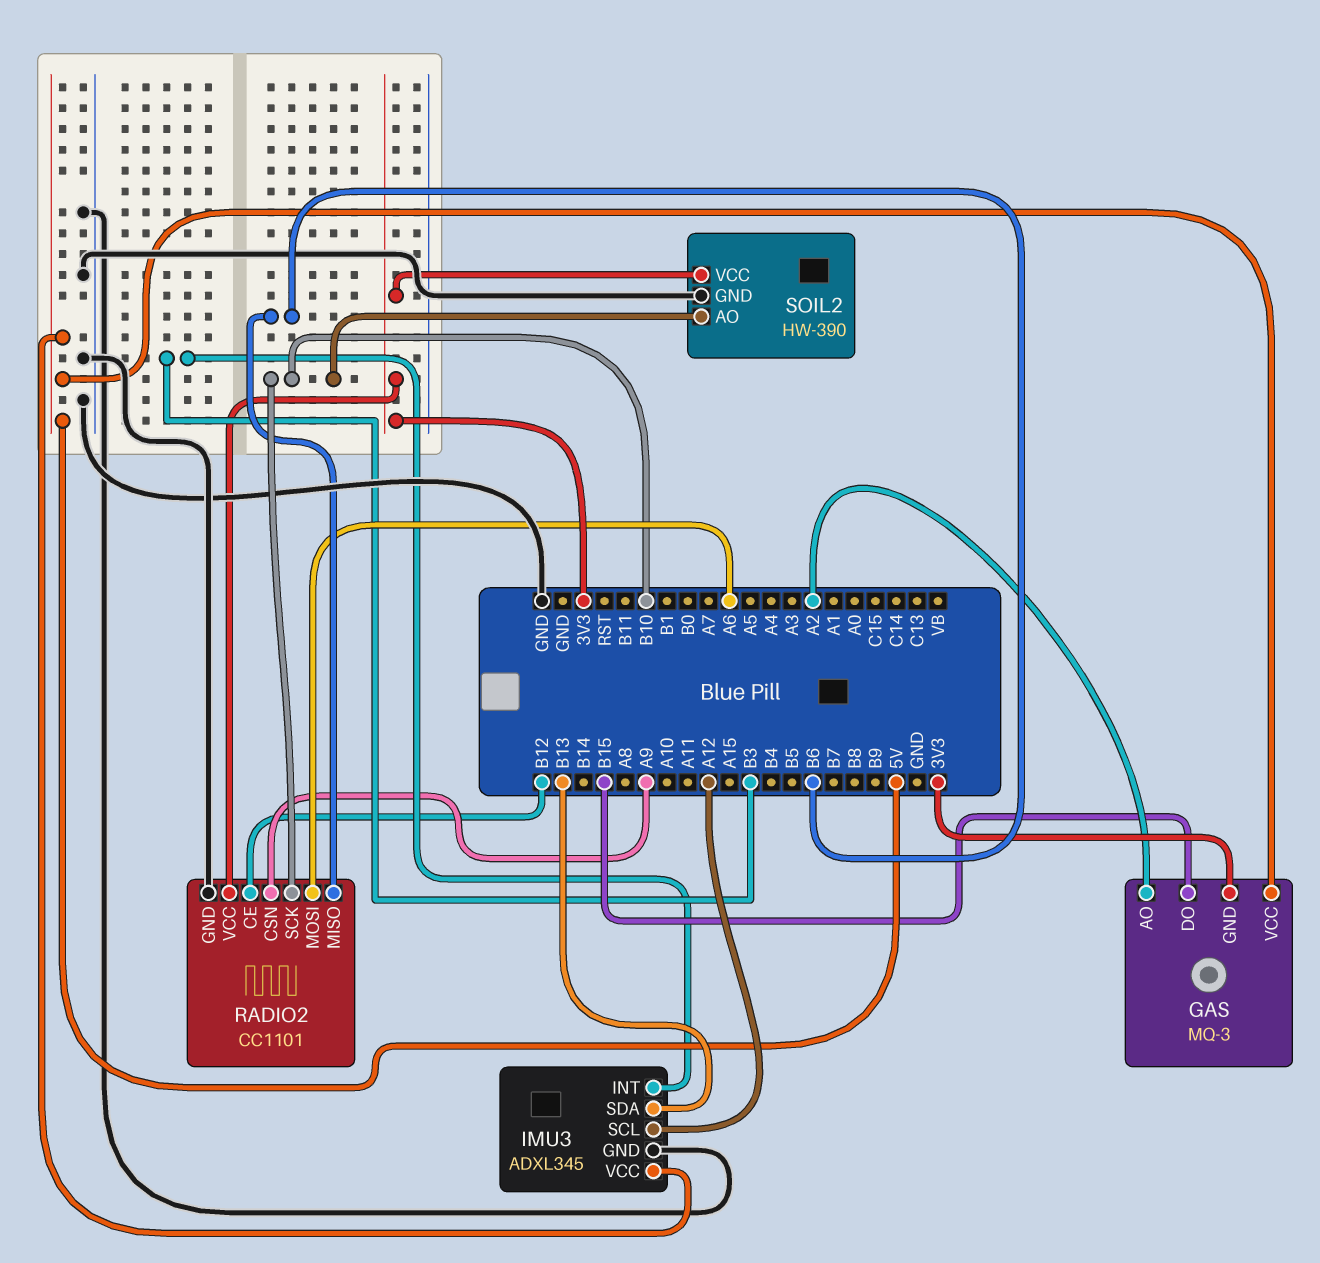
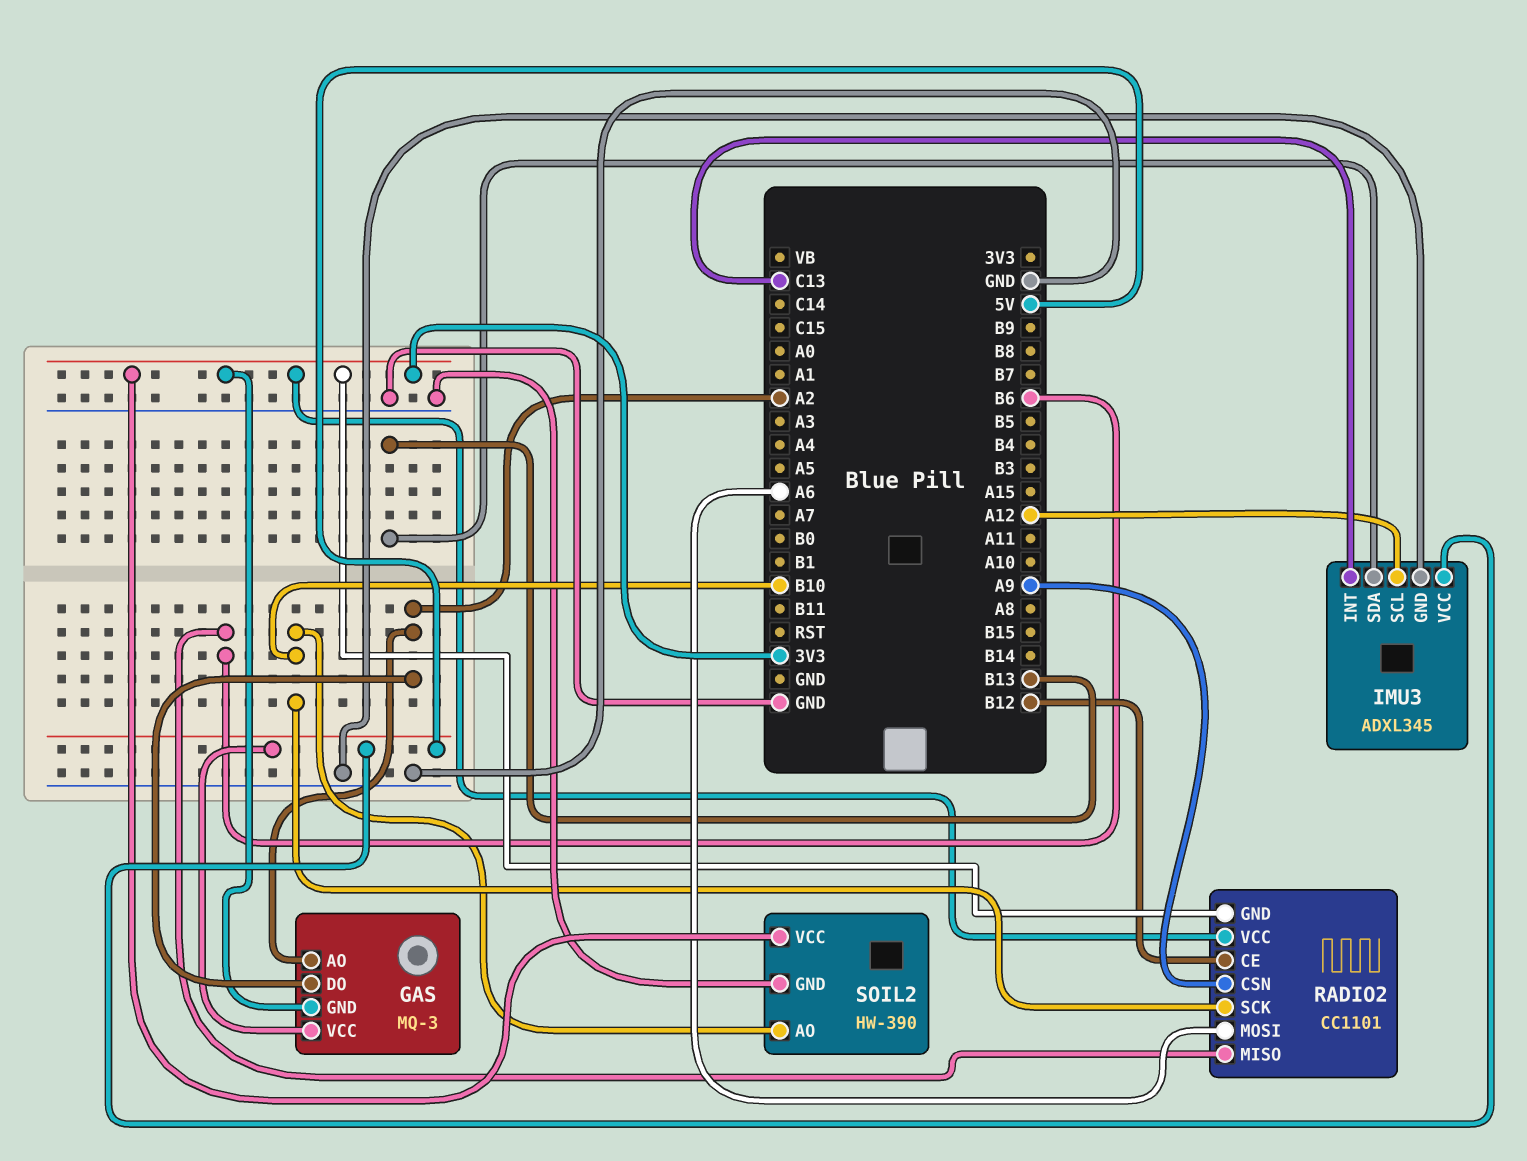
GAS pin DO: B15 -> A2
IMU3 pin INT: B3 -> C13
RADIO2 pin GND: GND -> 3V3

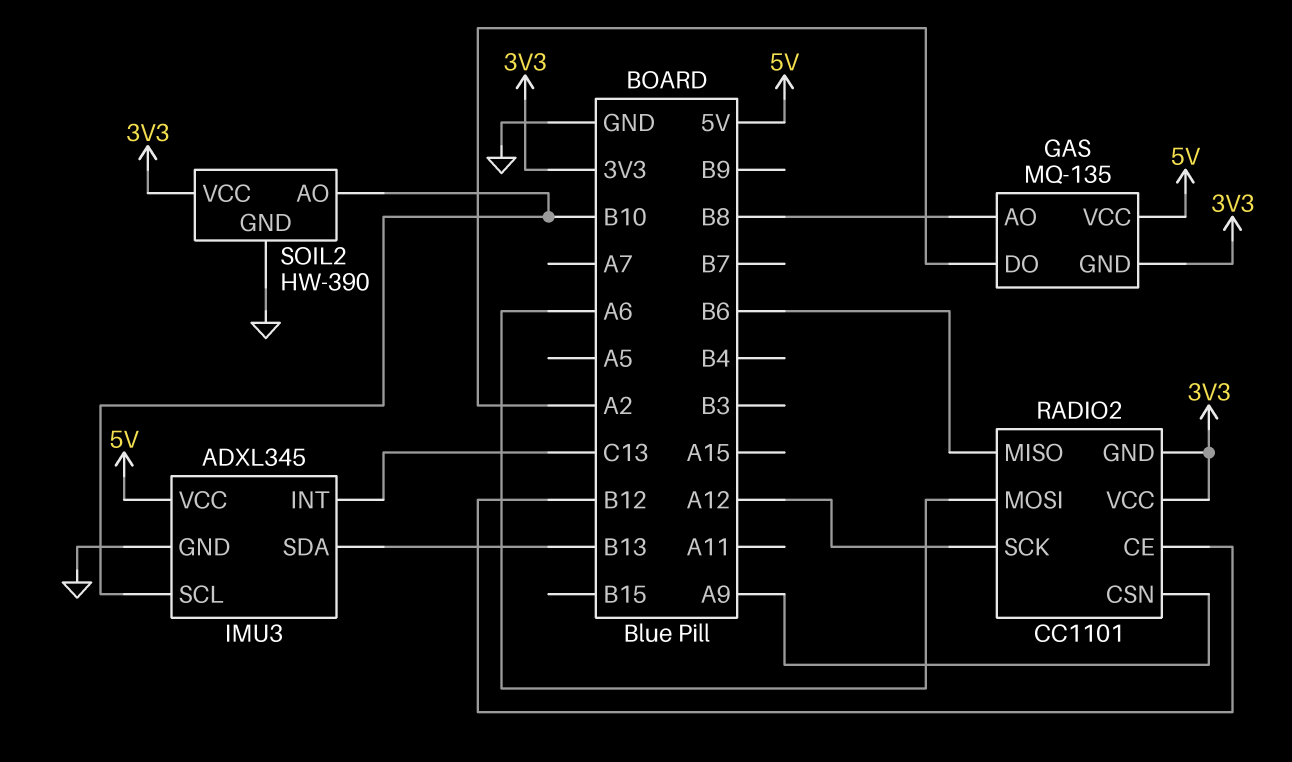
GAS: MQ-3 -> MQ-135
GAS pin AO: A2 -> B8
IMU3 pin SCL: A12 -> B10
RADIO2 pin SCK: B10 -> A12

